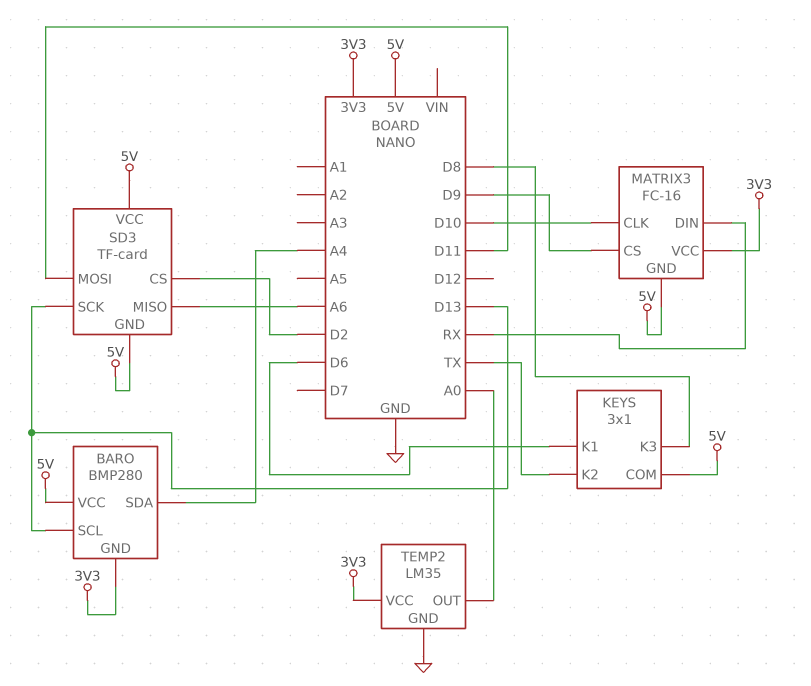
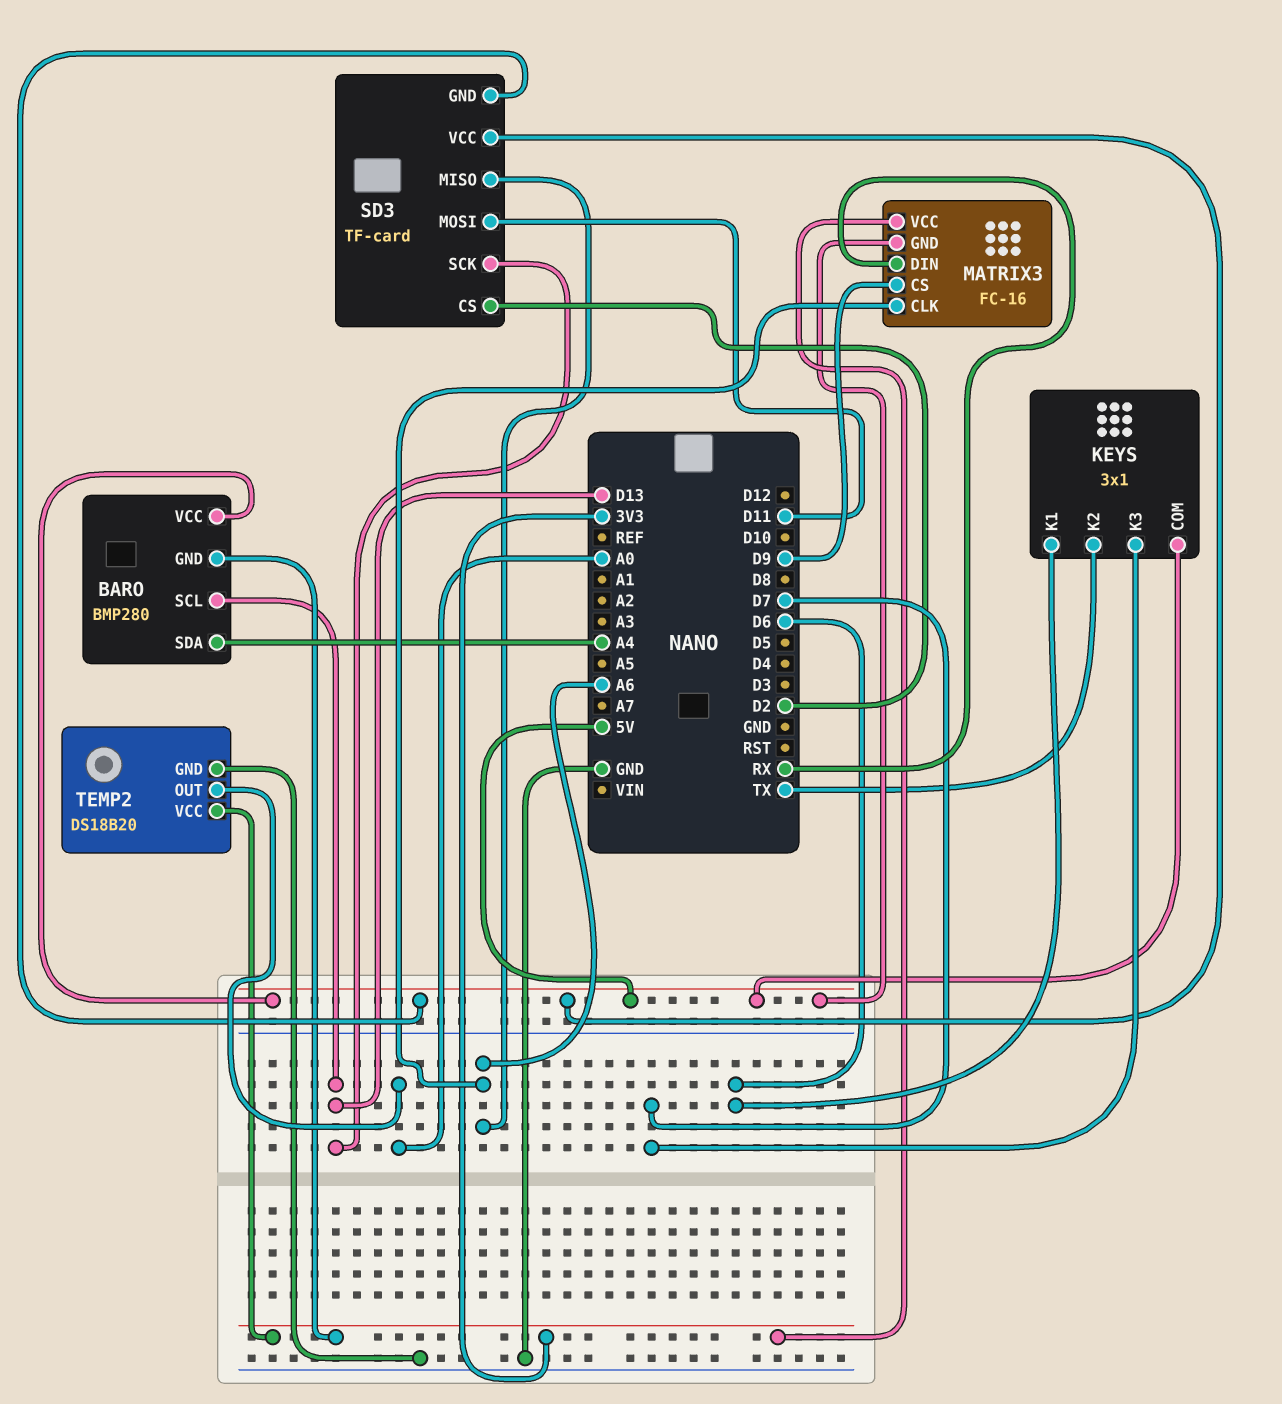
KEYS pin K3: D8 -> D7
MATRIX3 pin CLK: D10 -> A6
TEMP2: LM35 -> DS18B20

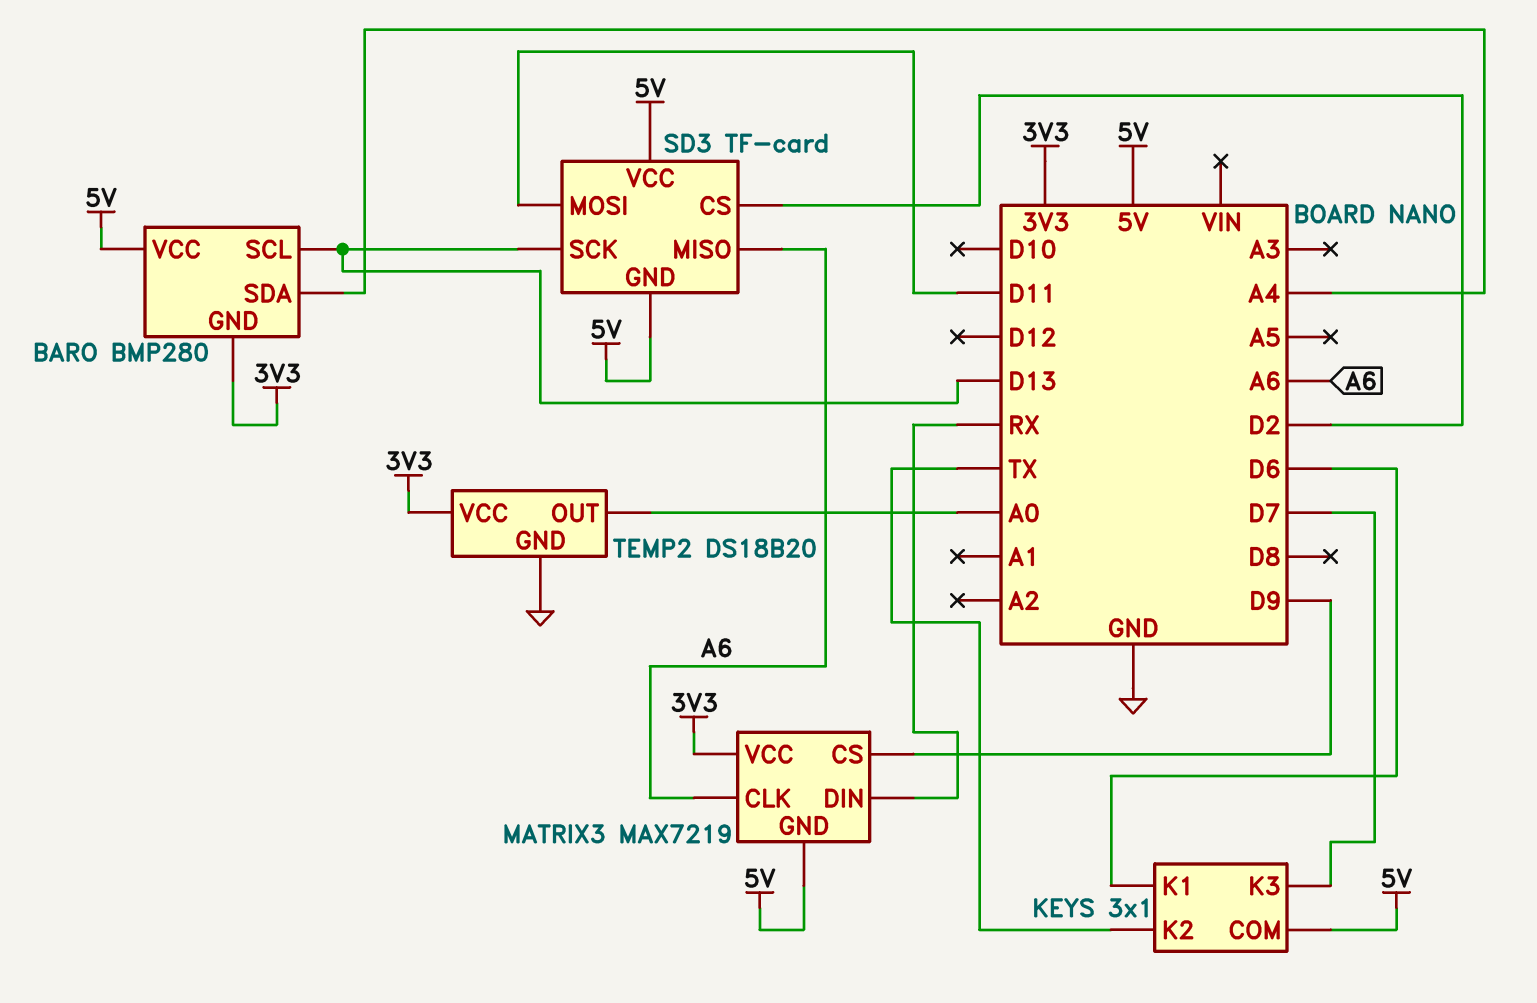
MATRIX3: FC-16 -> MAX7219

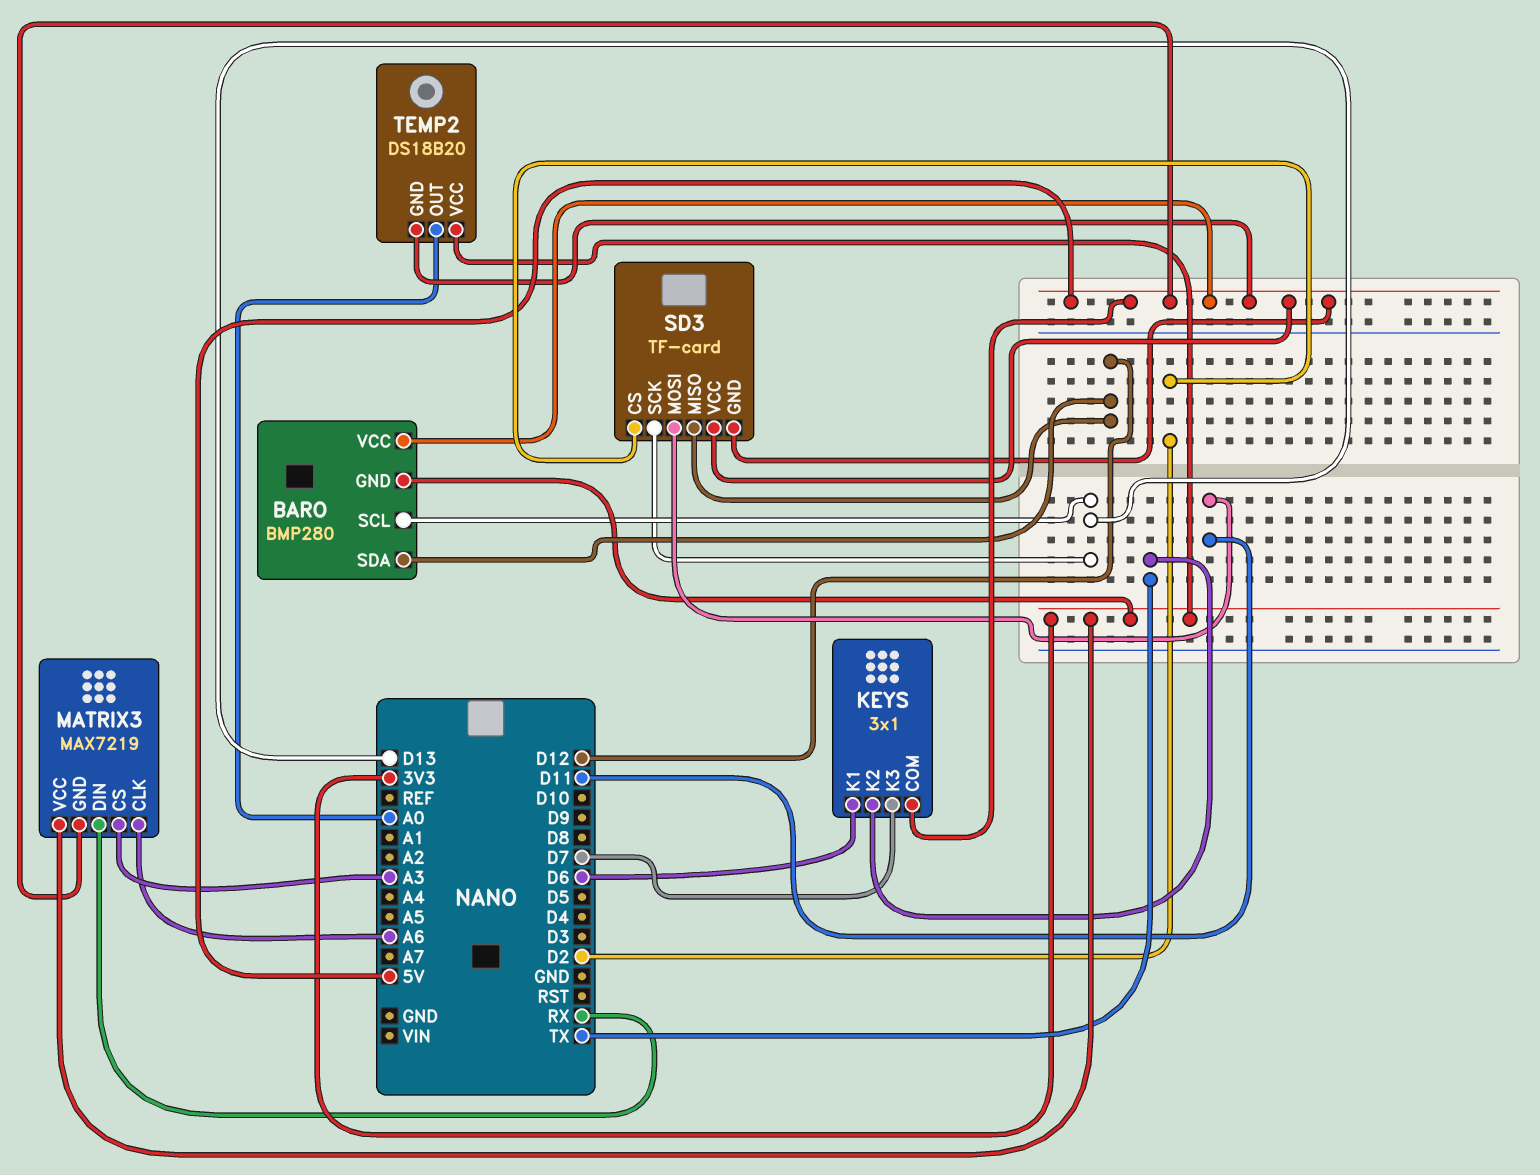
BARO pin SDA: A4 -> D12
MATRIX3 pin CS: D9 -> A3
SD3 pin MISO: A6 -> D12
TEMP2 pin GND: GND -> 5V

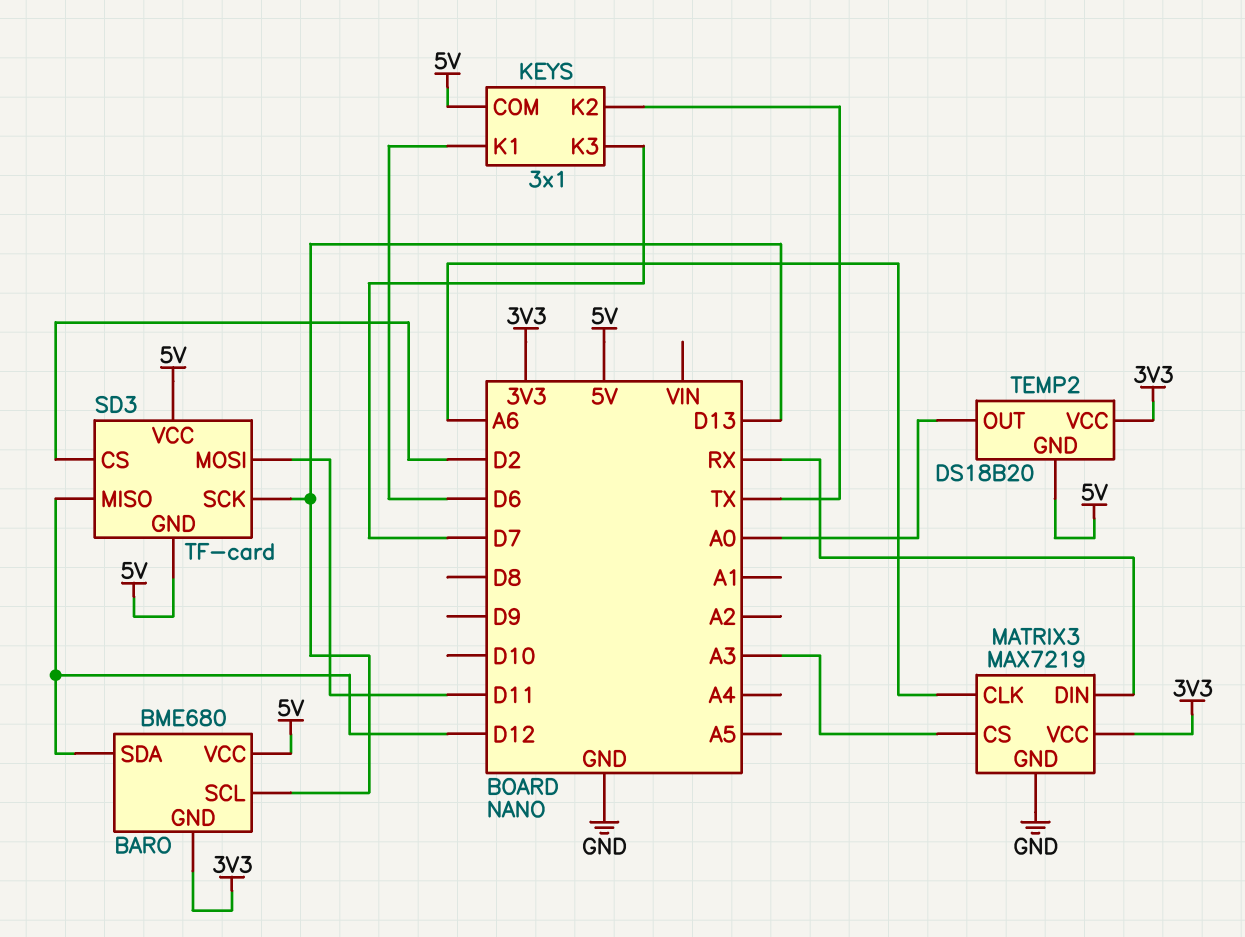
BARO: BMP280 -> BME680
MATRIX3 pin GND: 5V -> GND

